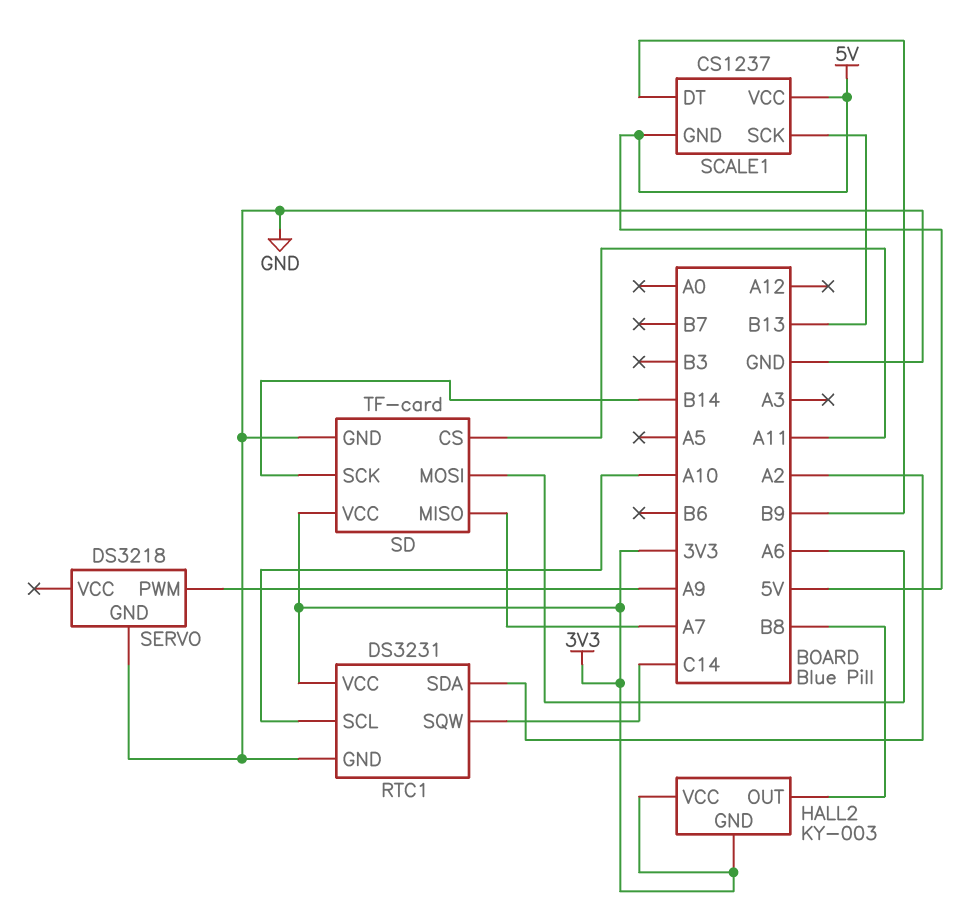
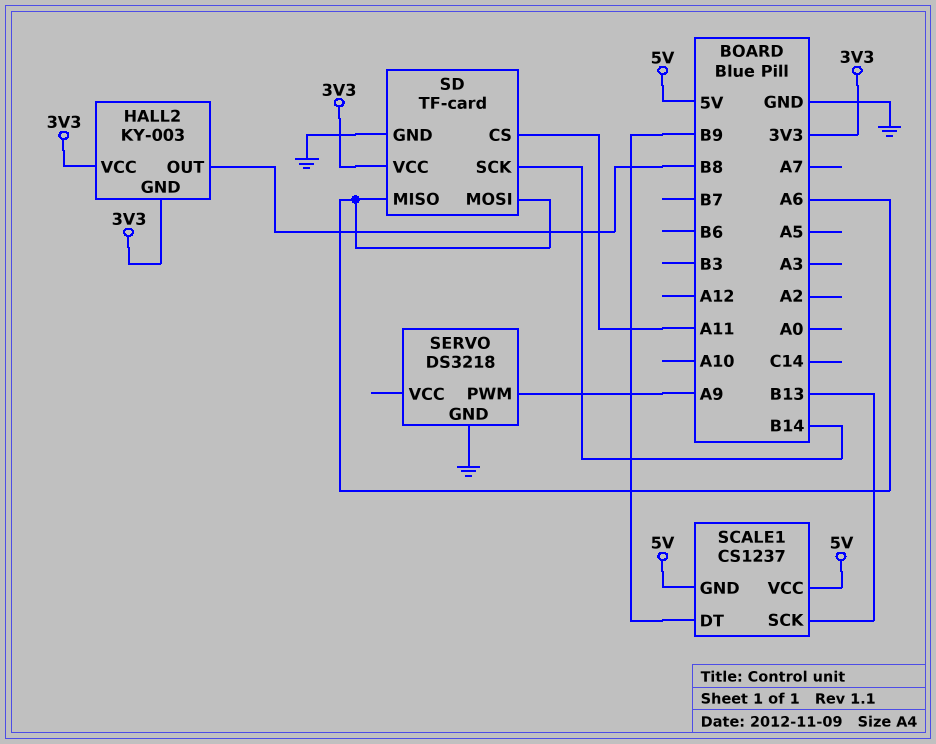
RTC1: DS3231 -> none
RTC1 pin GND: GND -> none
RTC1 pin SCL: A10 -> none
RTC1 pin SDA: A2 -> none
RTC1 pin SQW: C14 -> none
RTC1 pin VCC: 3V3 -> none
SD pin MISO: A7 -> A6

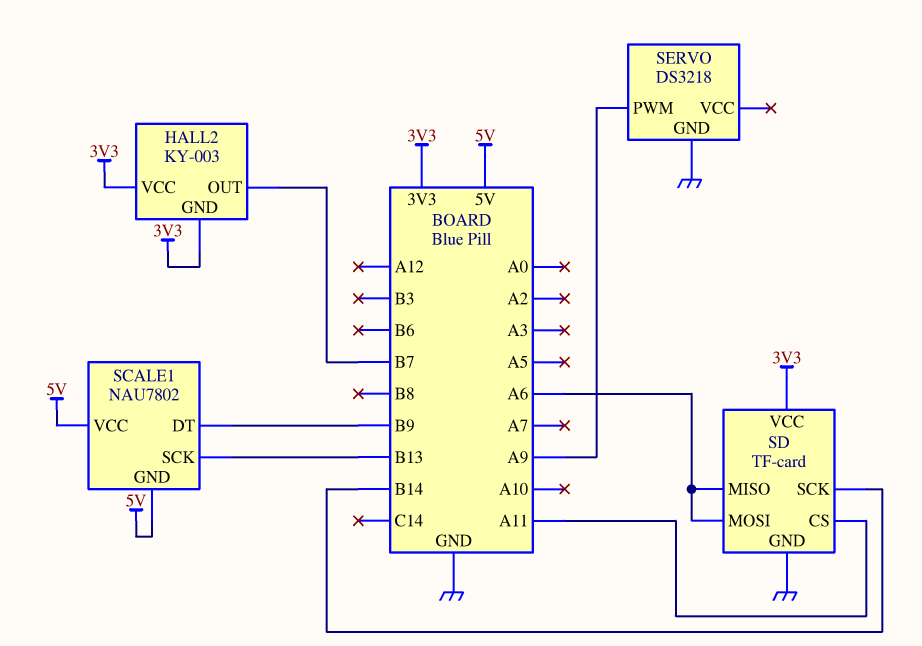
HALL2 pin OUT: B8 -> B7
SCALE1: CS1237 -> NAU7802

